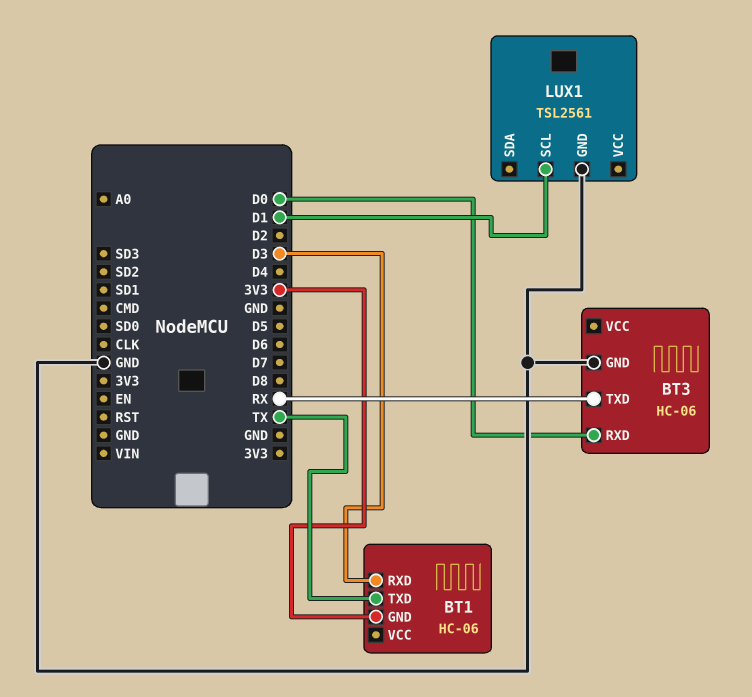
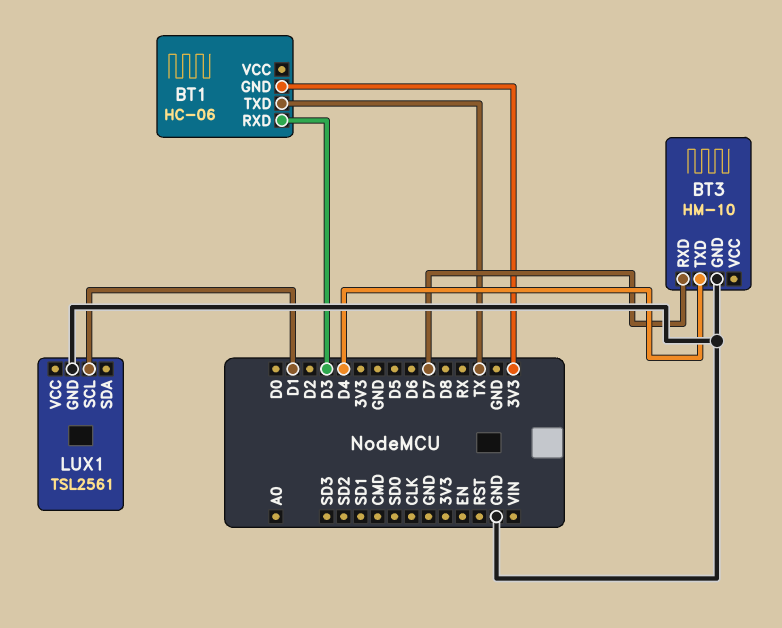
BT3: HC-06 -> HM-10
BT3 pin RXD: D0 -> D7
BT3 pin TXD: RX -> D4

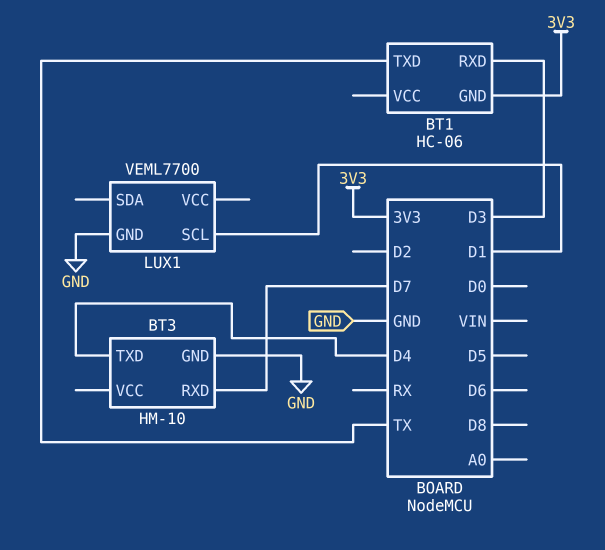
LUX1: TSL2561 -> VEML7700

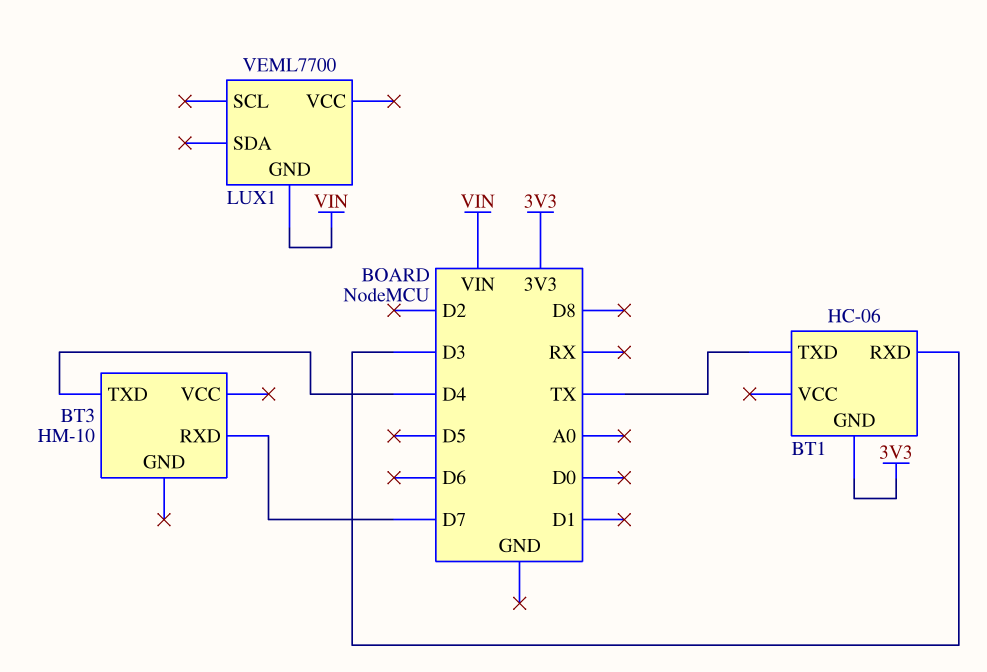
BT3 pin GND: GND -> none
LUX1 pin GND: GND -> VIN
LUX1 pin SCL: D1 -> none

